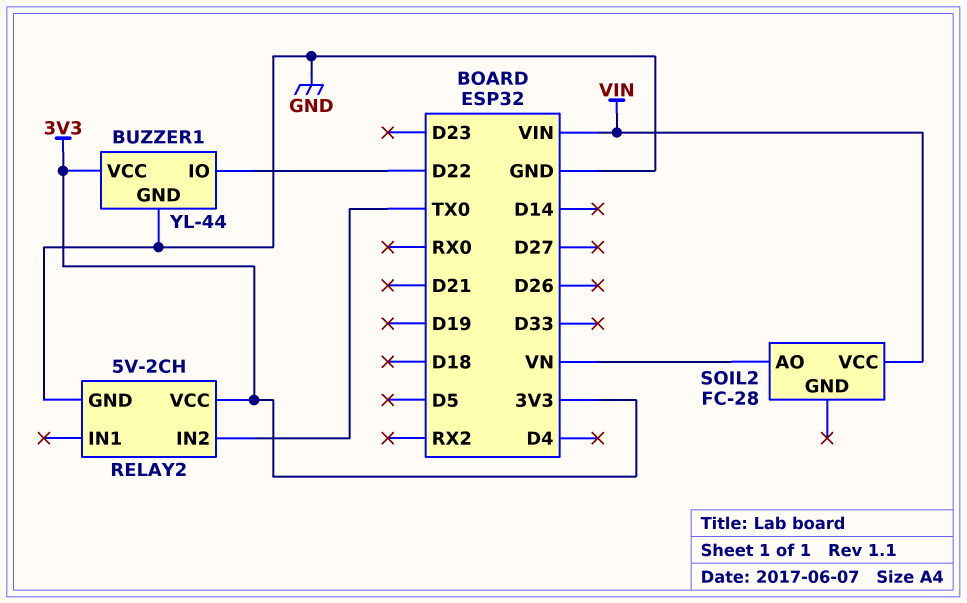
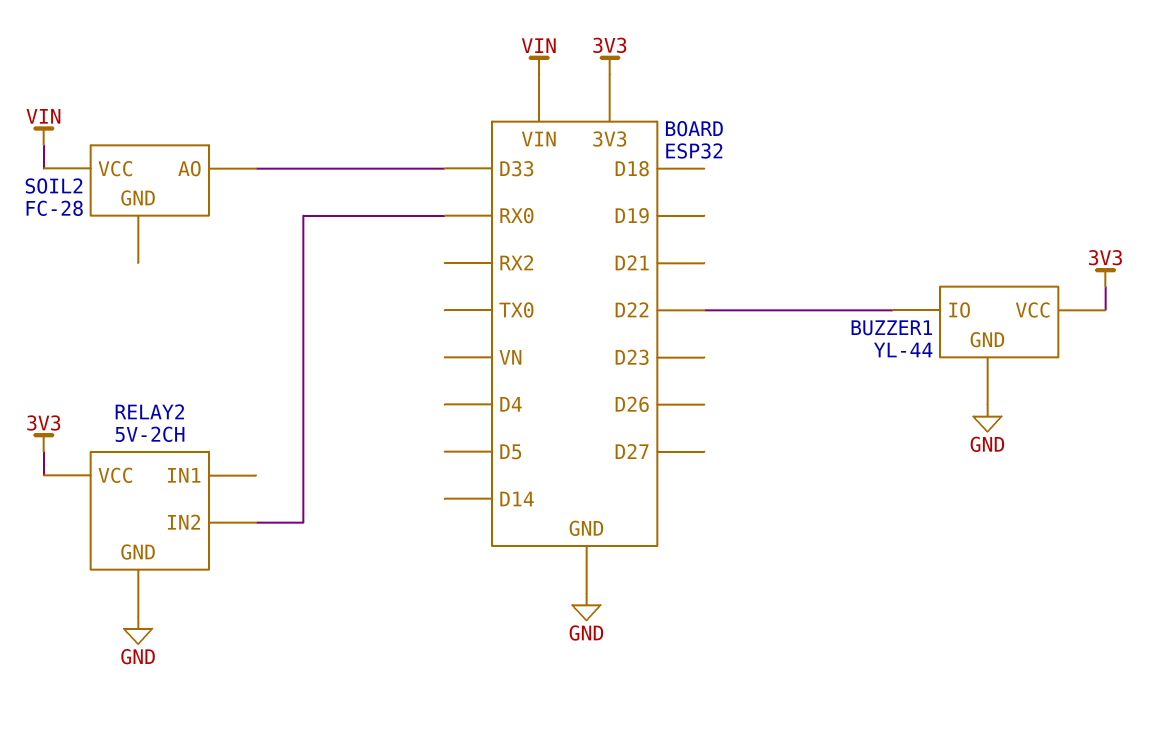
RELAY2 pin IN2: TX0 -> RX0
SOIL2 pin AO: VN -> D33

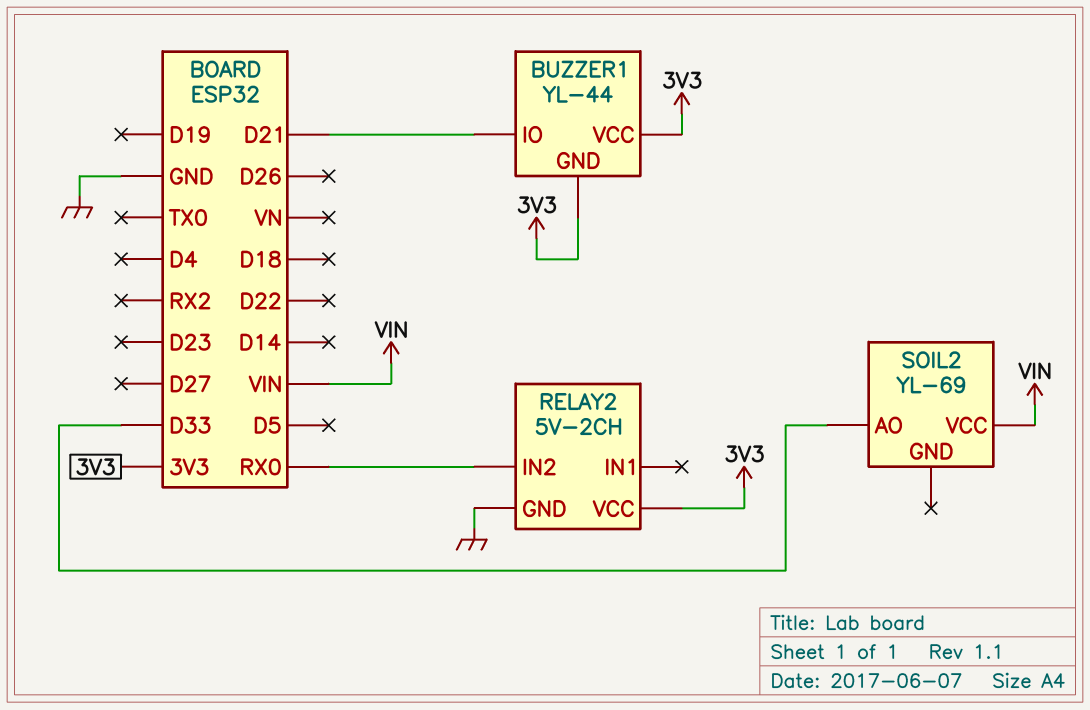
BUZZER1 pin GND: GND -> 3V3
BUZZER1 pin IO: D22 -> D21
SOIL2: FC-28 -> YL-69

